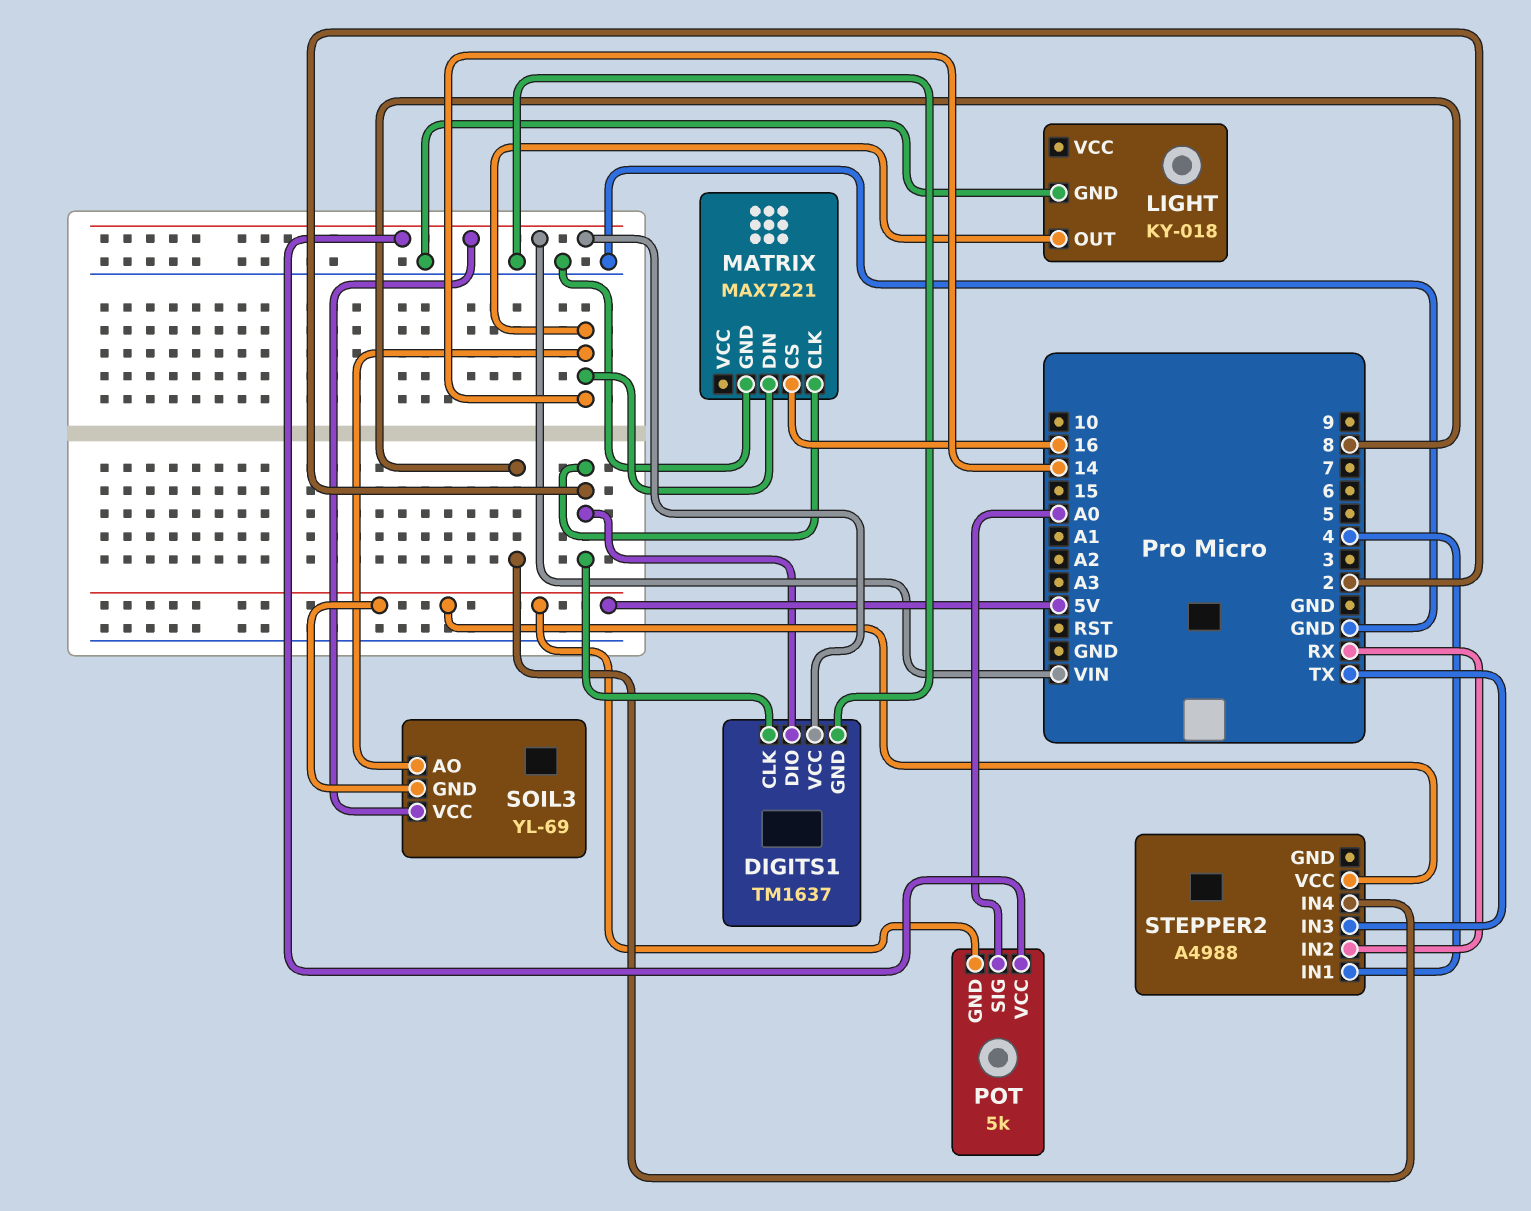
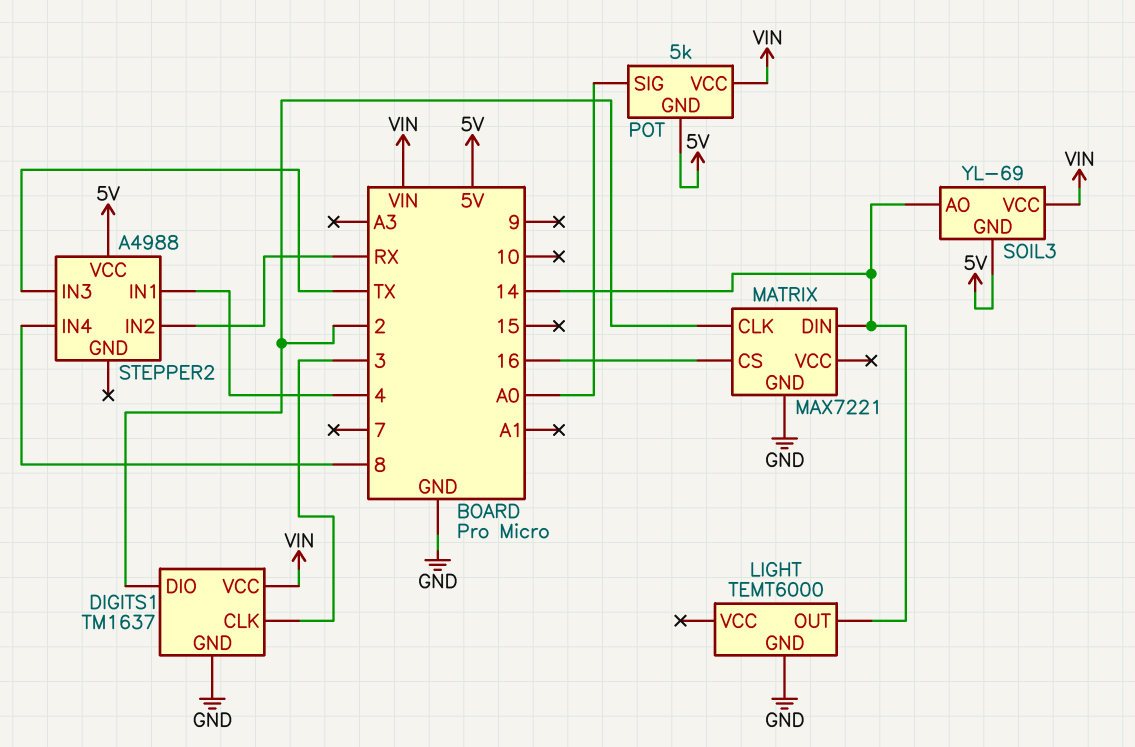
DIGITS1 pin CLK: 2 -> 3
LIGHT: KY-018 -> TEMT6000

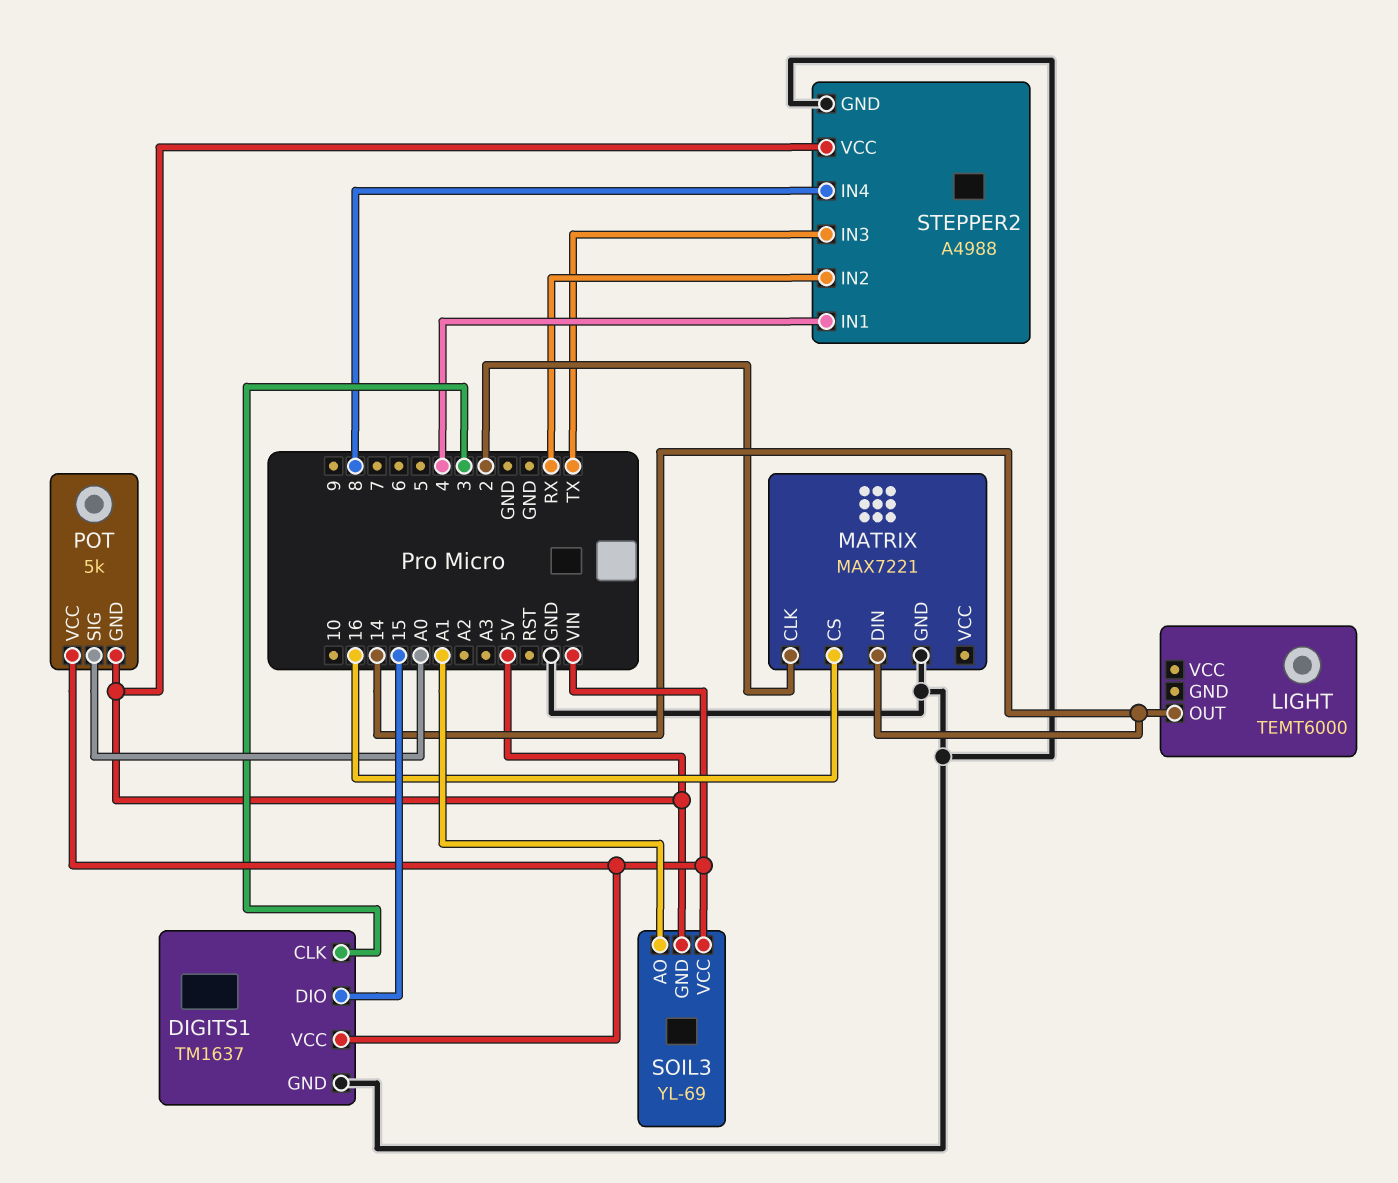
DIGITS1 pin DIO: 2 -> 15
LIGHT pin GND: GND -> none
SOIL3 pin AO: 14 -> A1
STEPPER2 pin GND: none -> GND

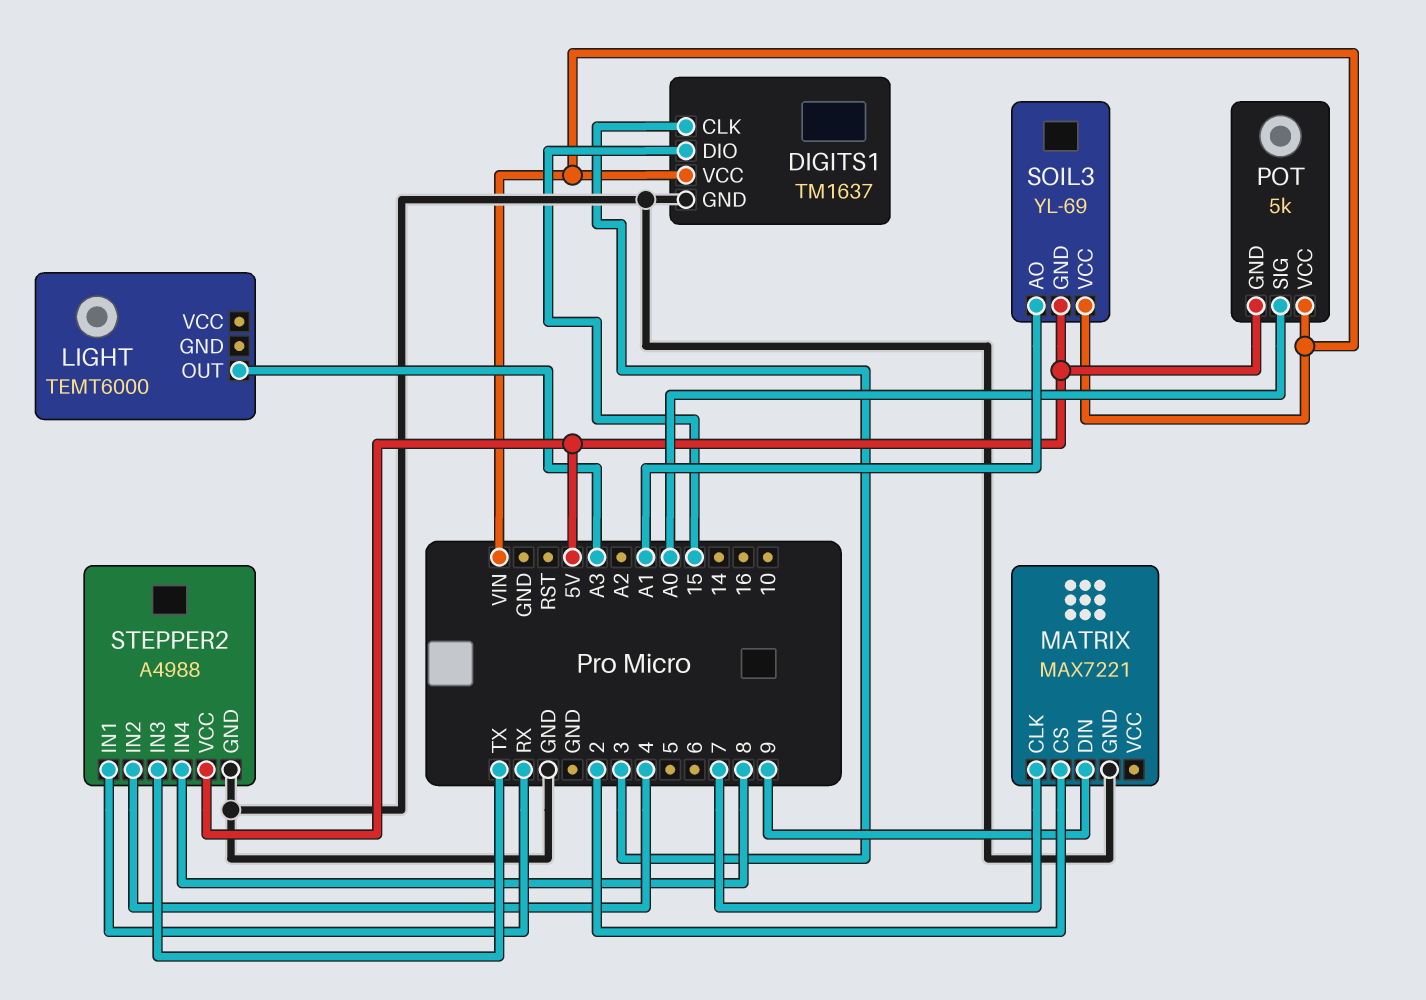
LIGHT pin OUT: 14 -> A3
MATRIX pin CLK: 2 -> 7
MATRIX pin CS: 16 -> 2
MATRIX pin DIN: 14 -> 9
STEPPER2 pin IN1: 4 -> RX
STEPPER2 pin IN2: RX -> 4

